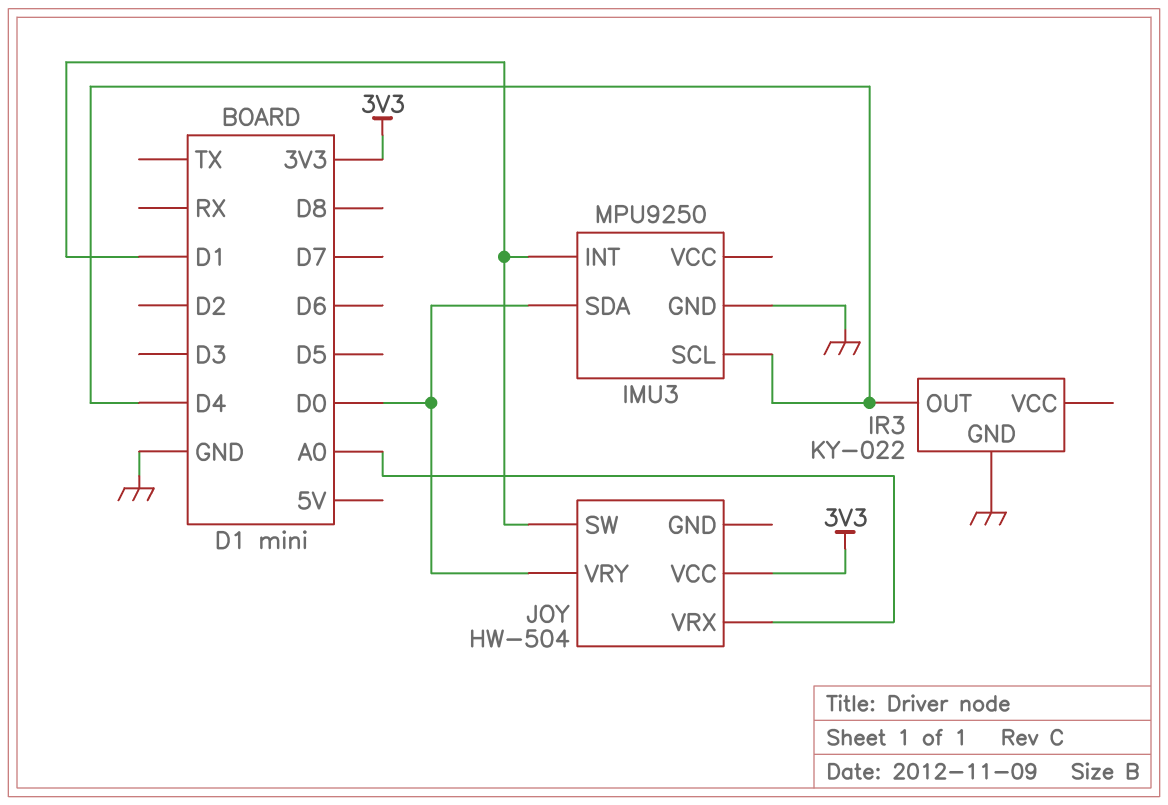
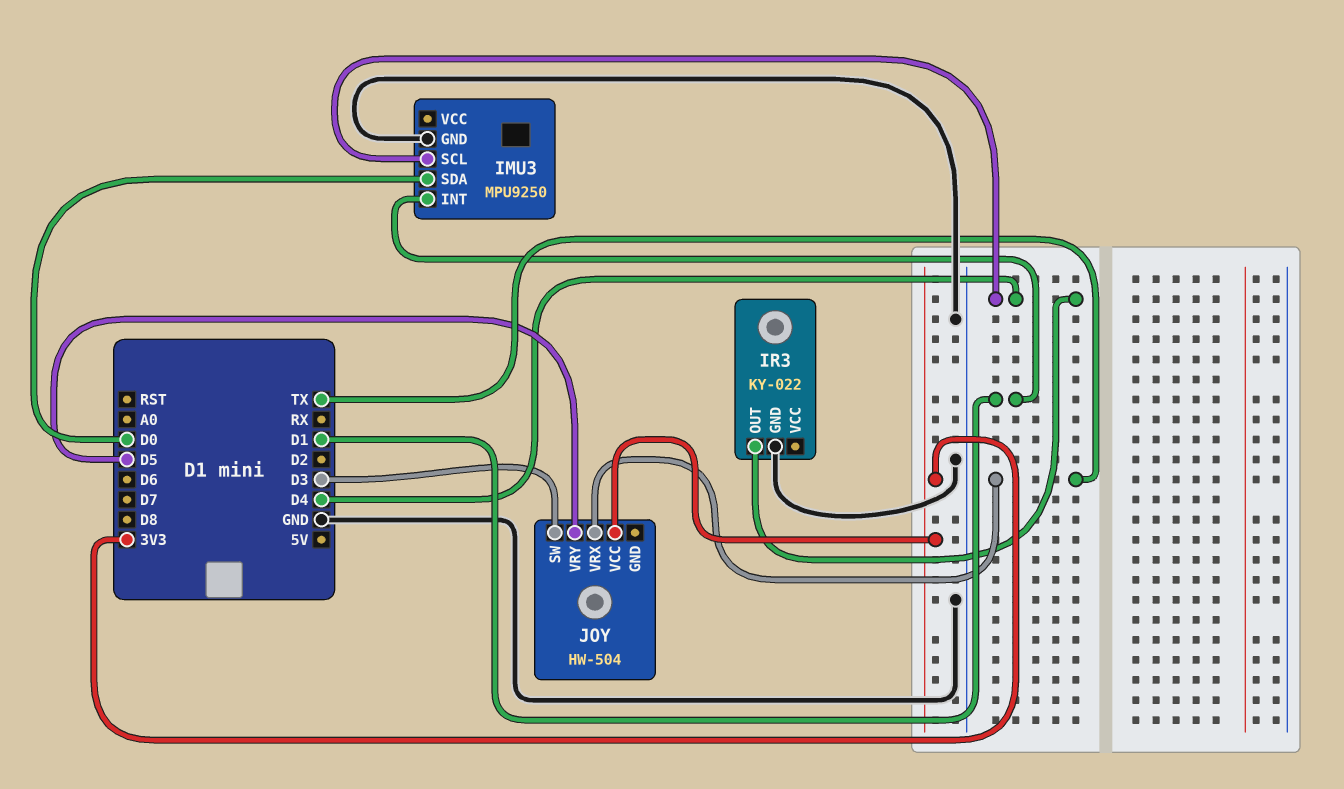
JOY pin SW: D1 -> D3
JOY pin VRX: A0 -> TX
JOY pin VRY: D0 -> D5

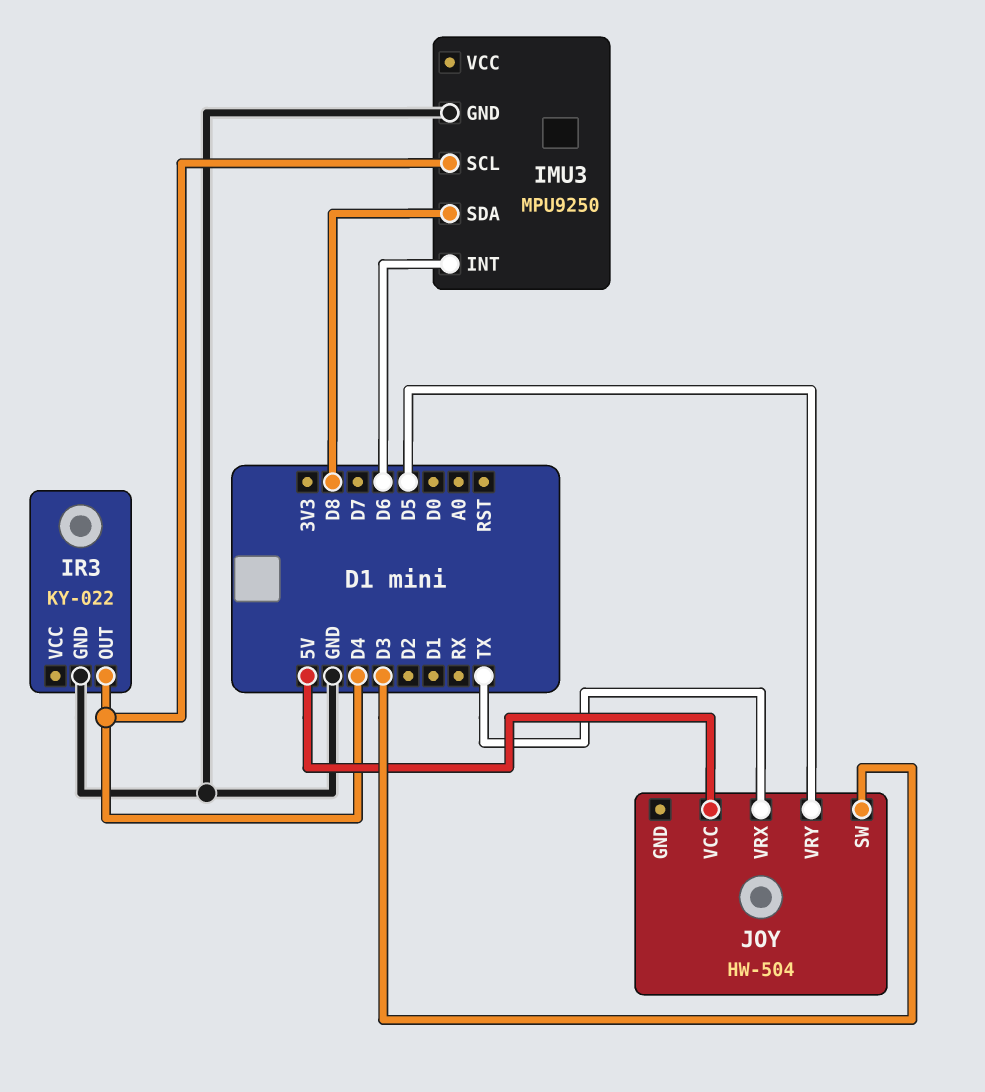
IMU3 pin INT: D1 -> D6
IMU3 pin SDA: D0 -> D8
JOY pin VCC: 3V3 -> 5V

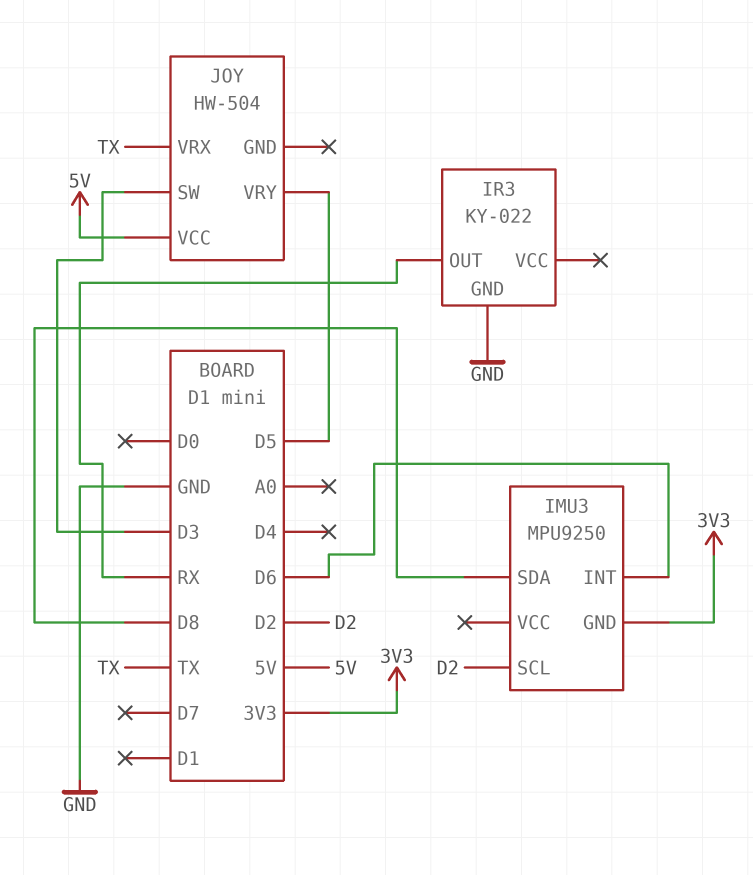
IMU3 pin GND: GND -> 3V3
IMU3 pin SCL: D4 -> D2
IR3 pin OUT: D4 -> RX

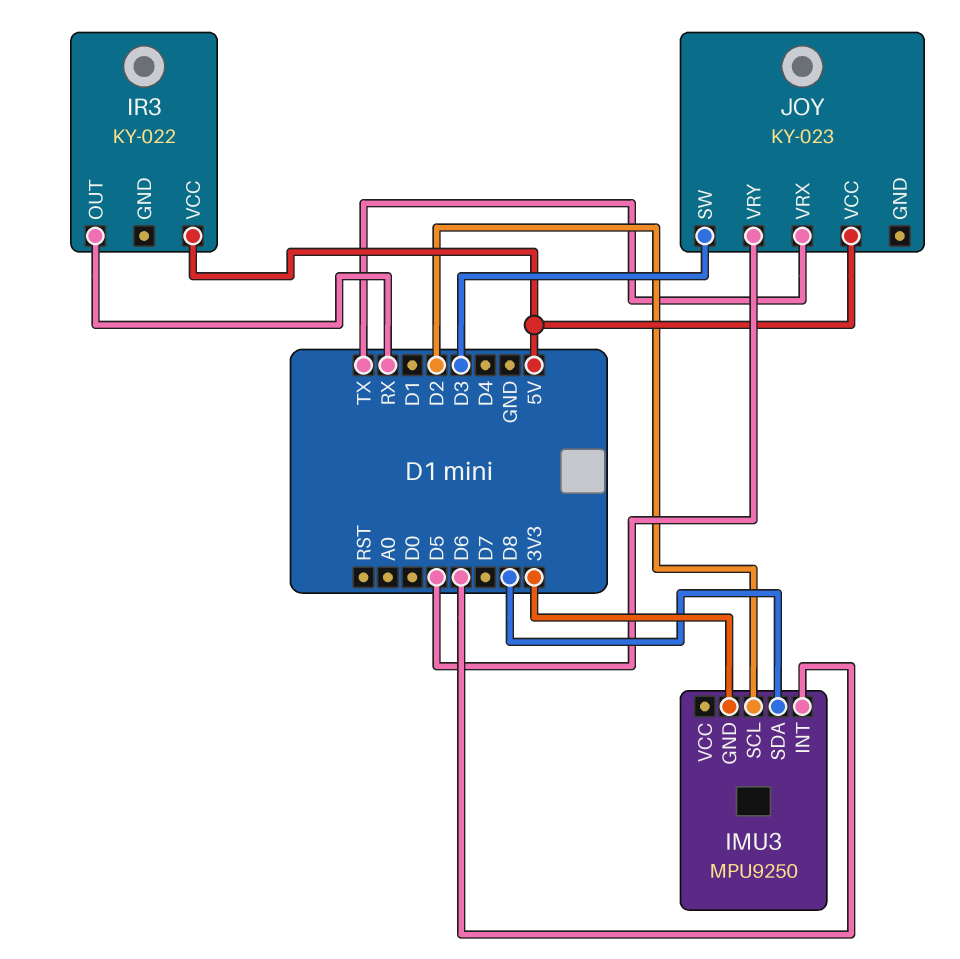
IR3 pin GND: GND -> none
IR3 pin VCC: none -> 5V
JOY: HW-504 -> KY-023

